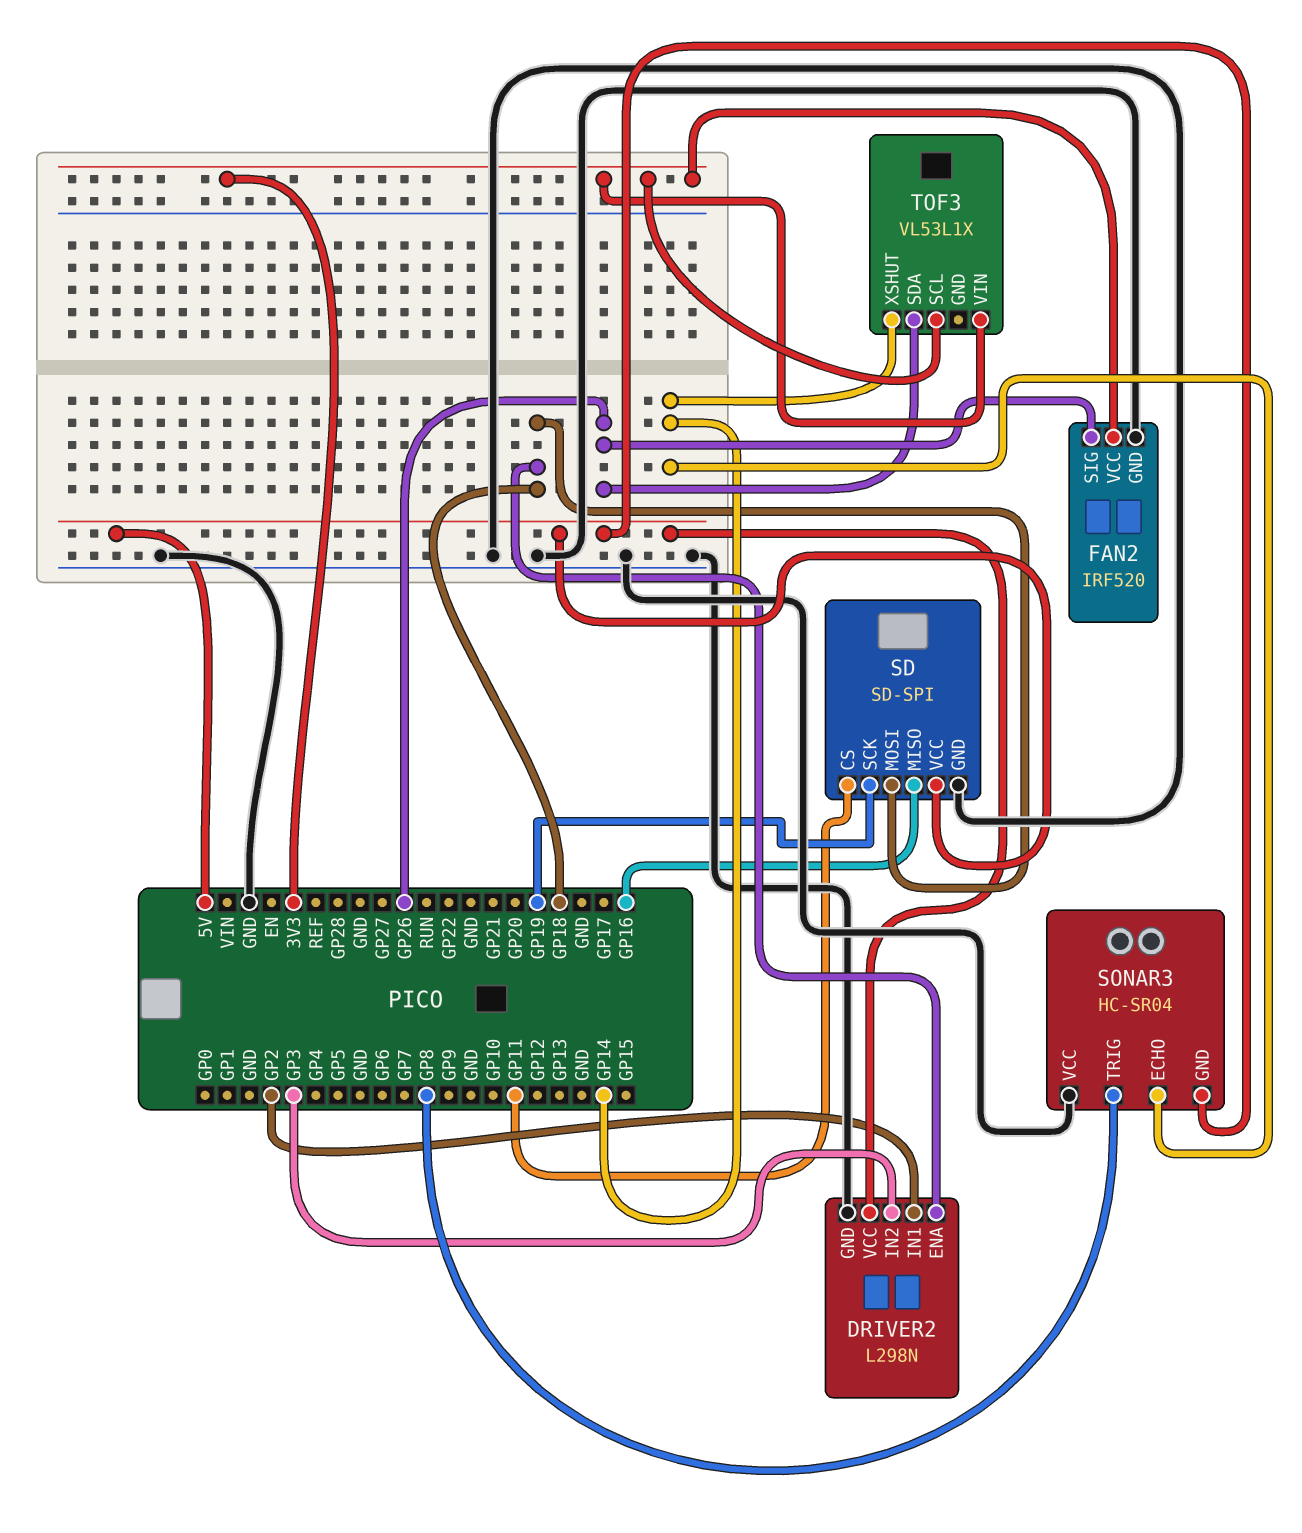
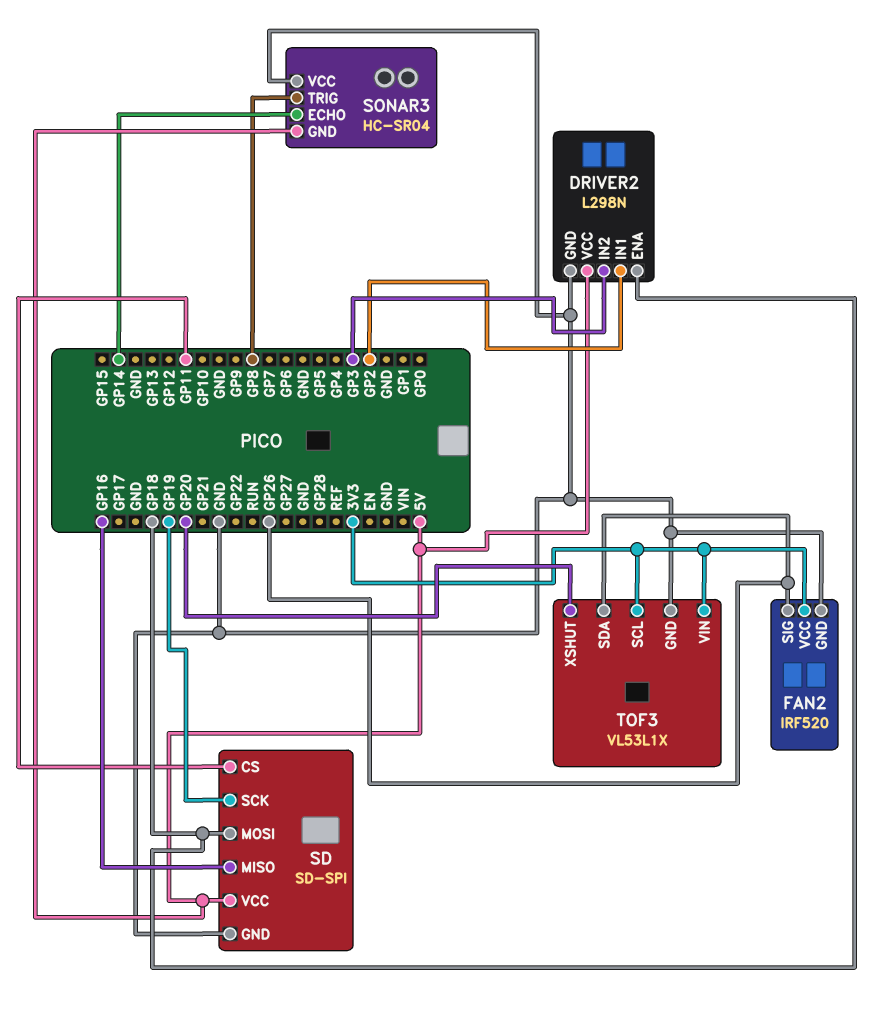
TOF3 pin GND: none -> GND
TOF3 pin XSHUT: GP14 -> GP20

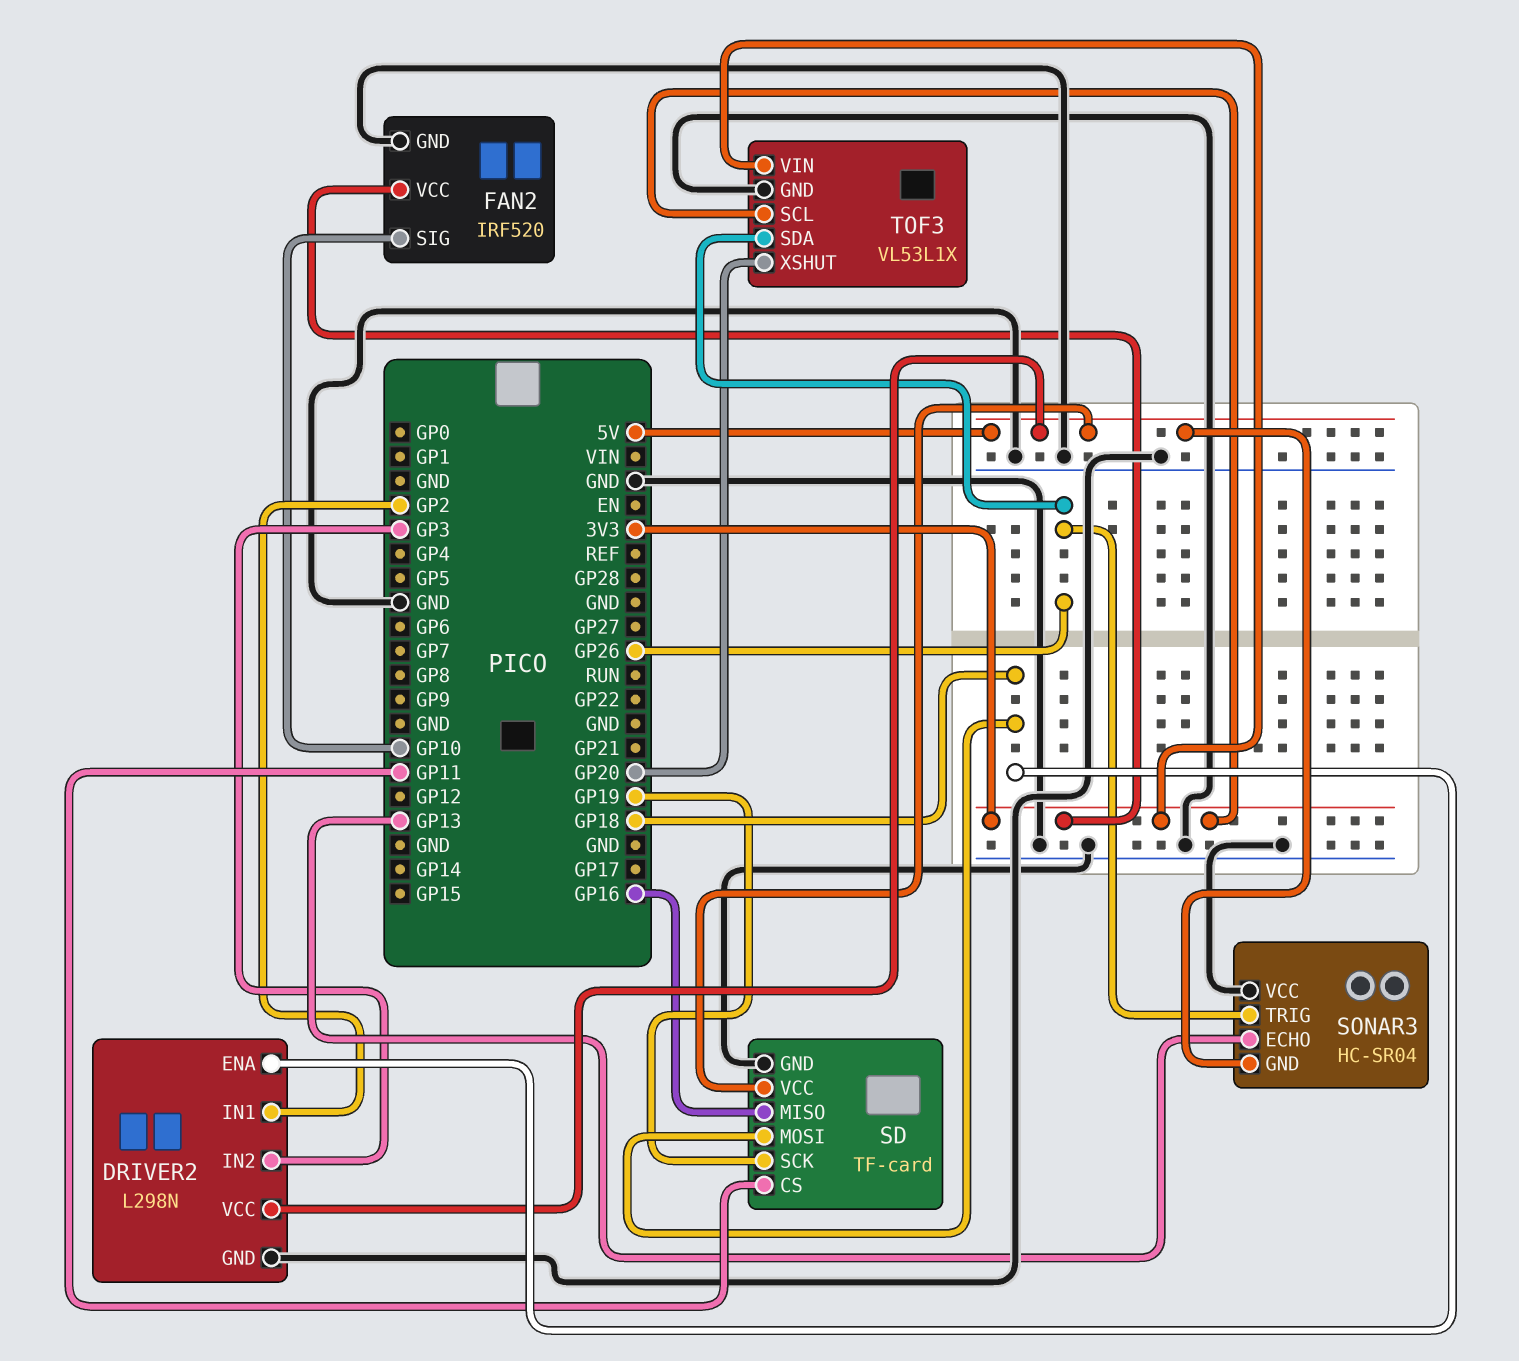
FAN2 pin SIG: GP26 -> GP10
SD: SD-SPI -> TF-card
SONAR3 pin ECHO: GP14 -> GP13
SONAR3 pin TRIG: GP8 -> GP26

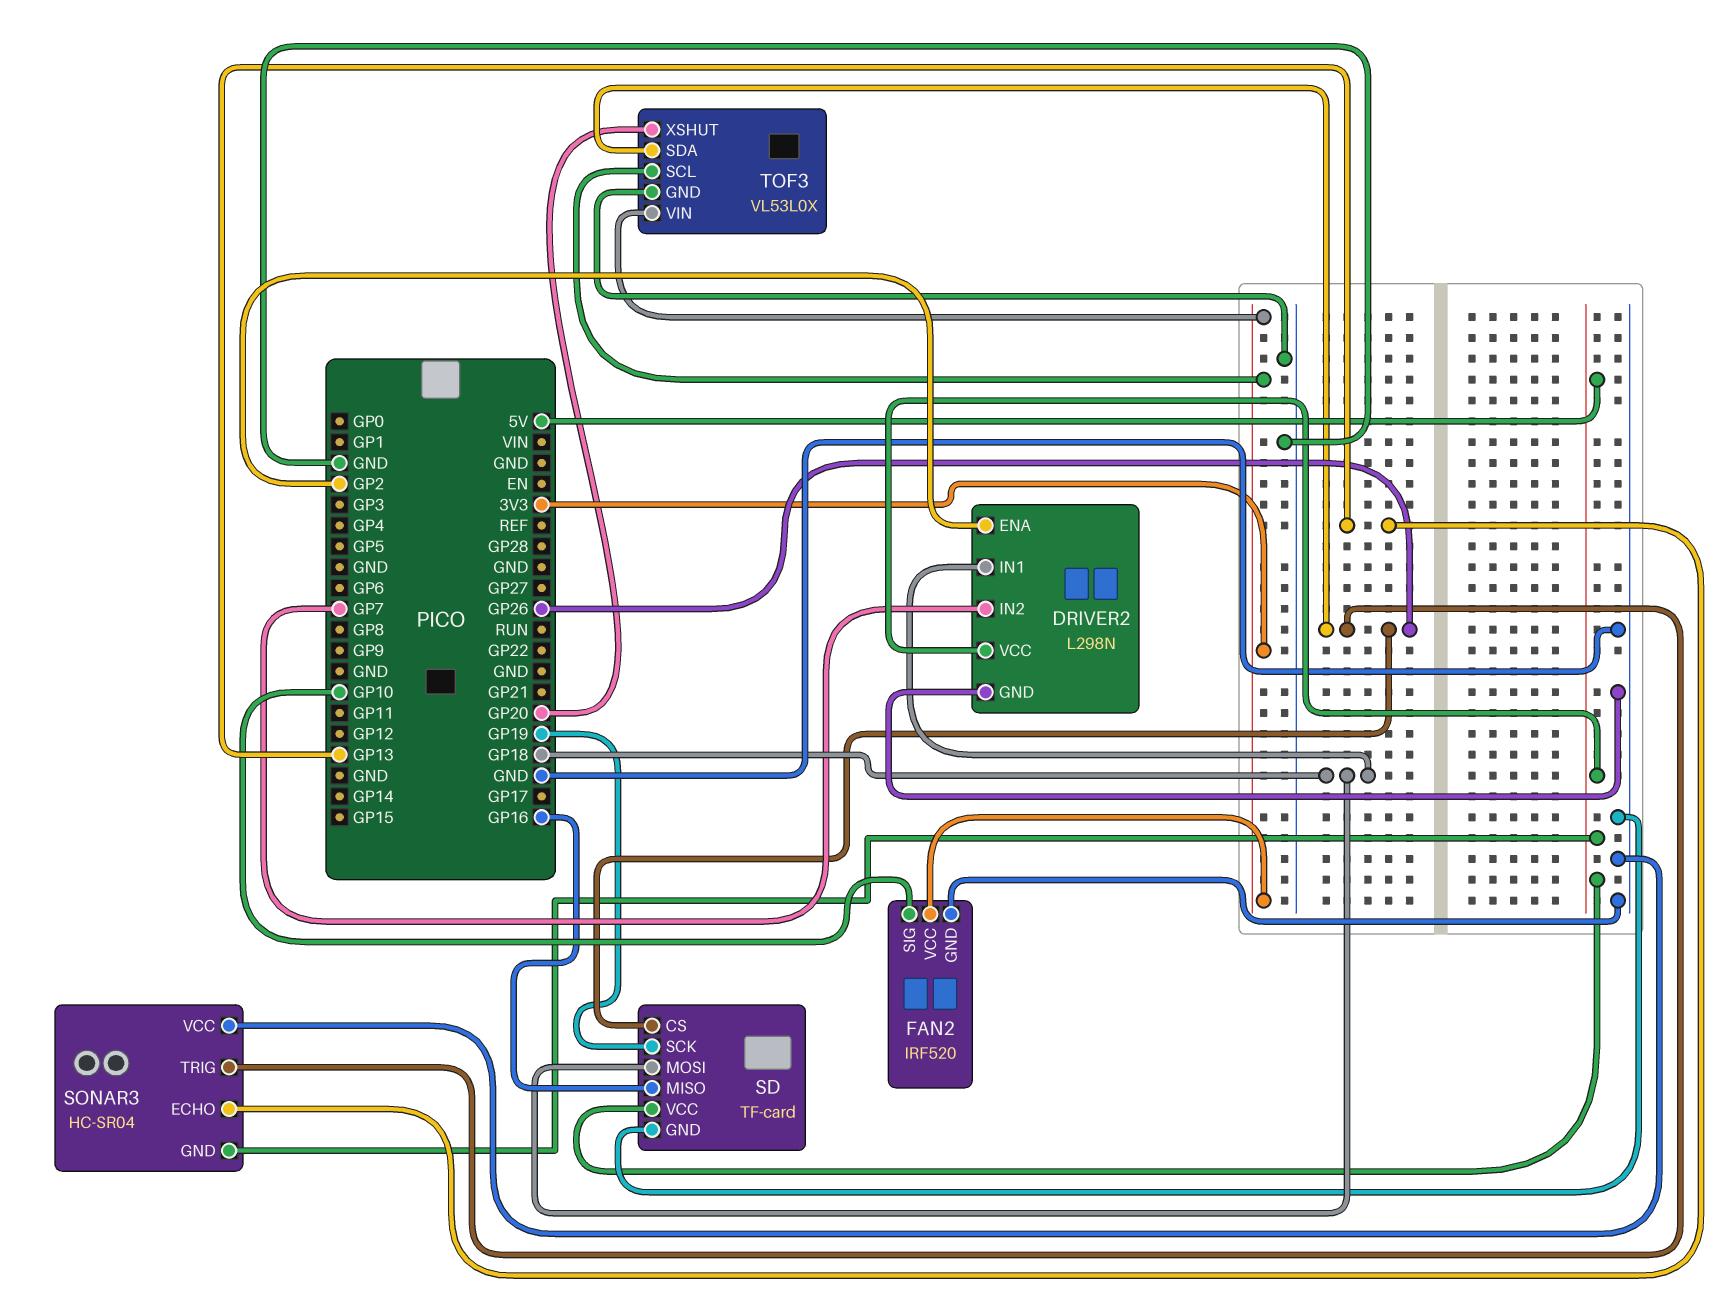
DRIVER2 pin ENA: GP18 -> GP2
DRIVER2 pin IN1: GP2 -> GP18
DRIVER2 pin IN2: GP3 -> GP7
SD pin CS: GP11 -> GP26
TOF3: VL53L1X -> VL53L0X

